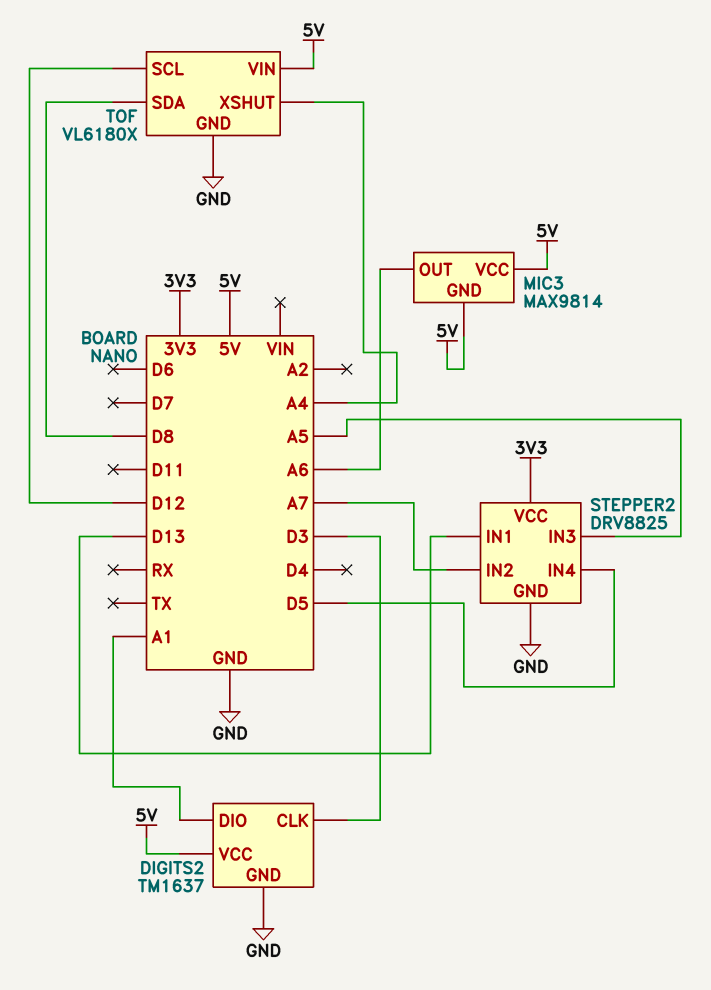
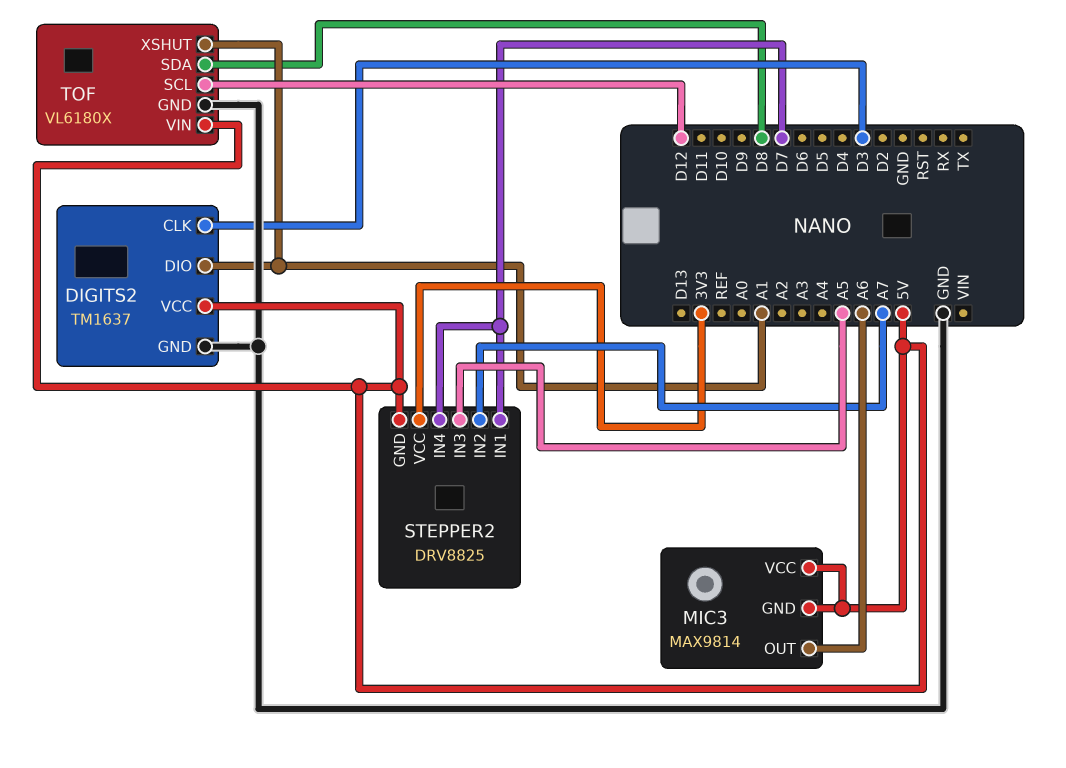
STEPPER2 pin GND: GND -> 5V
STEPPER2 pin IN1: D13 -> D7
STEPPER2 pin IN4: D5 -> D7
TOF pin XSHUT: A4 -> A1

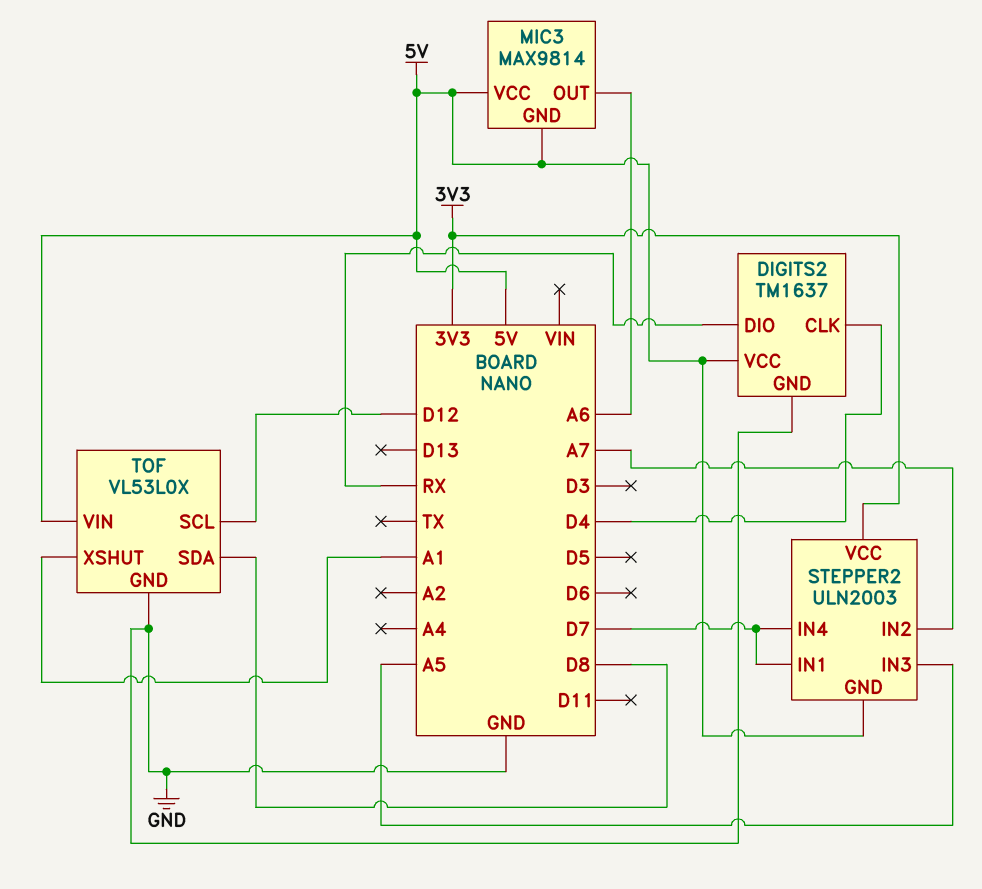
DIGITS2 pin CLK: D3 -> D4
DIGITS2 pin DIO: A1 -> RX
STEPPER2: DRV8825 -> ULN2003
TOF: VL6180X -> VL53L0X

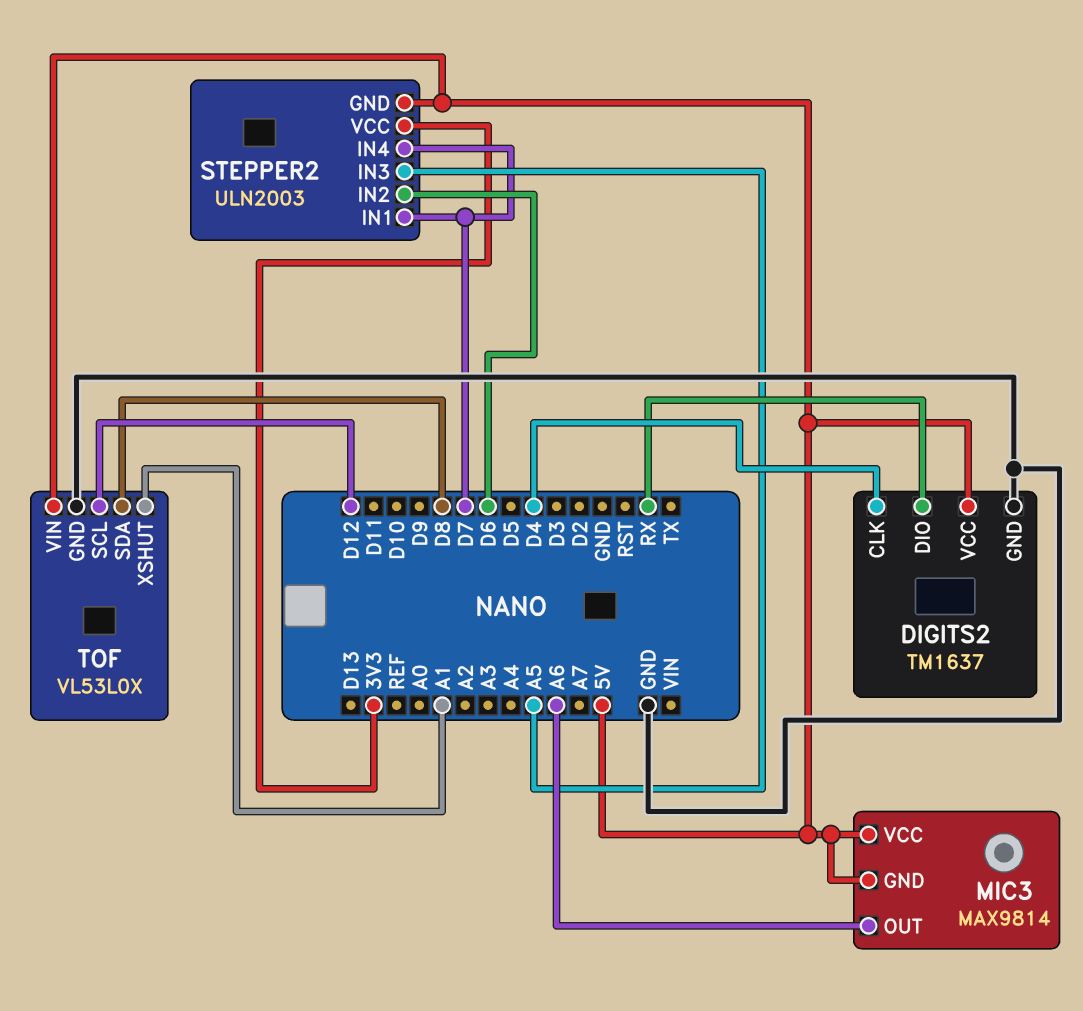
STEPPER2 pin IN2: A7 -> D6

